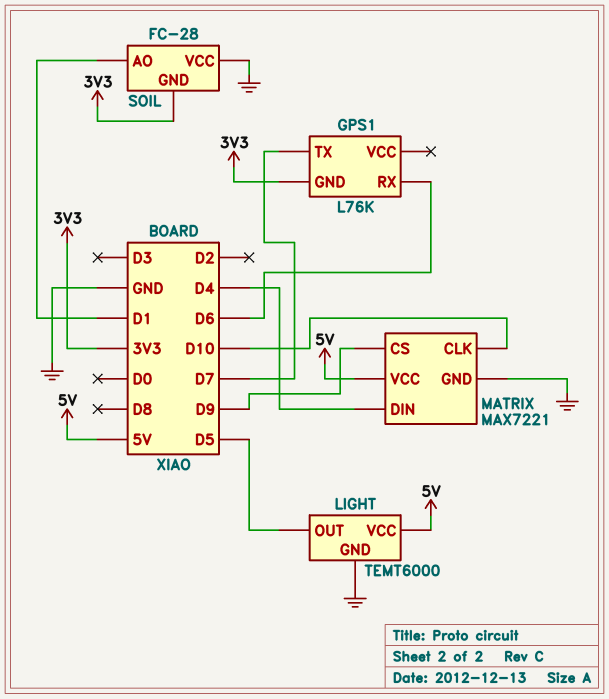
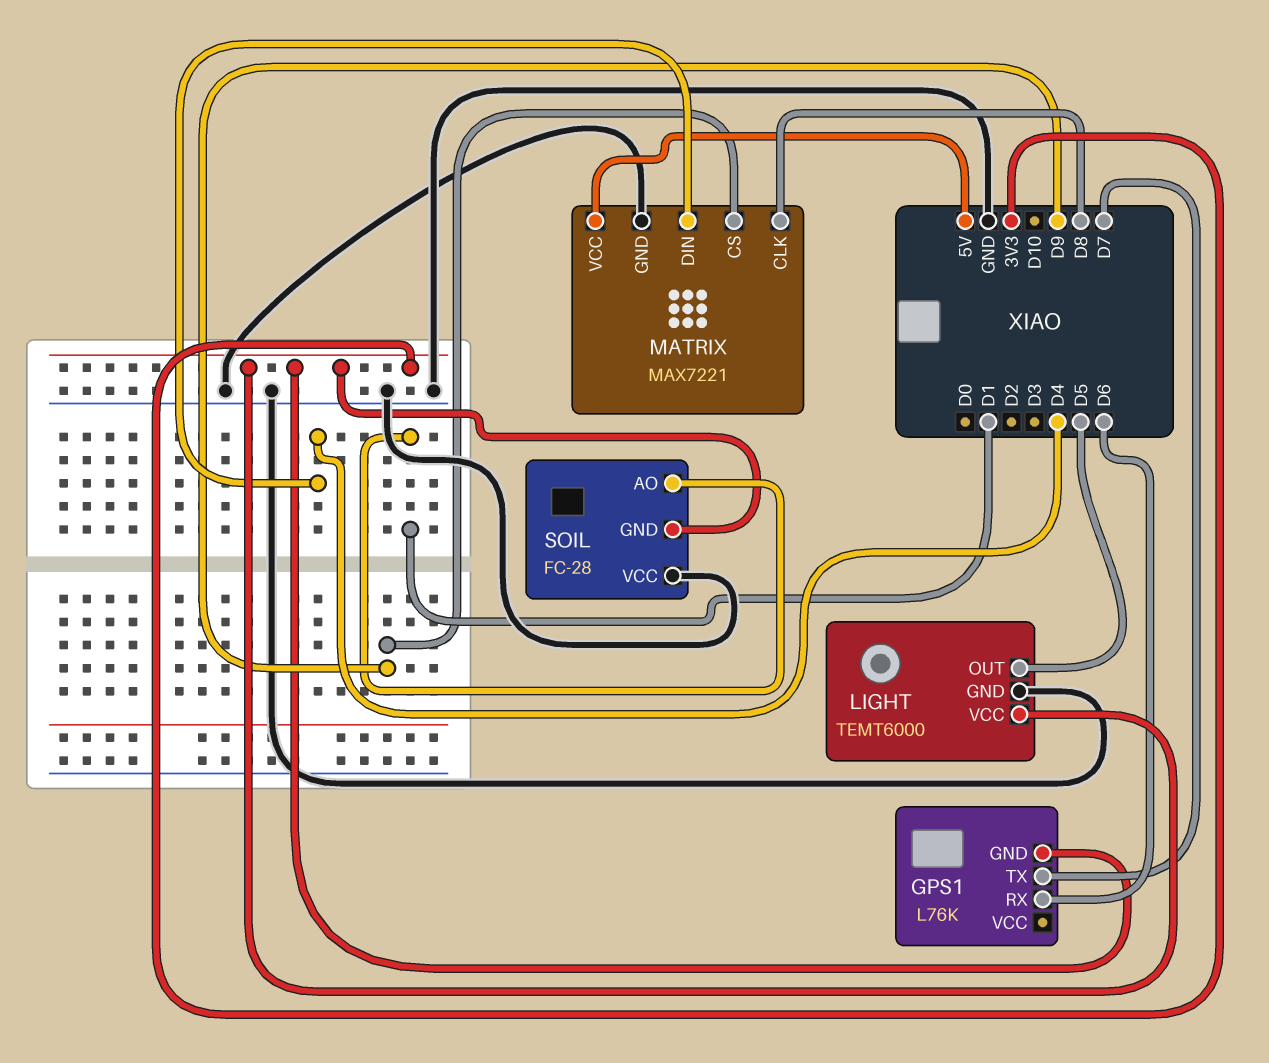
LIGHT pin VCC: 5V -> 3V3
MATRIX pin CLK: D10 -> D8

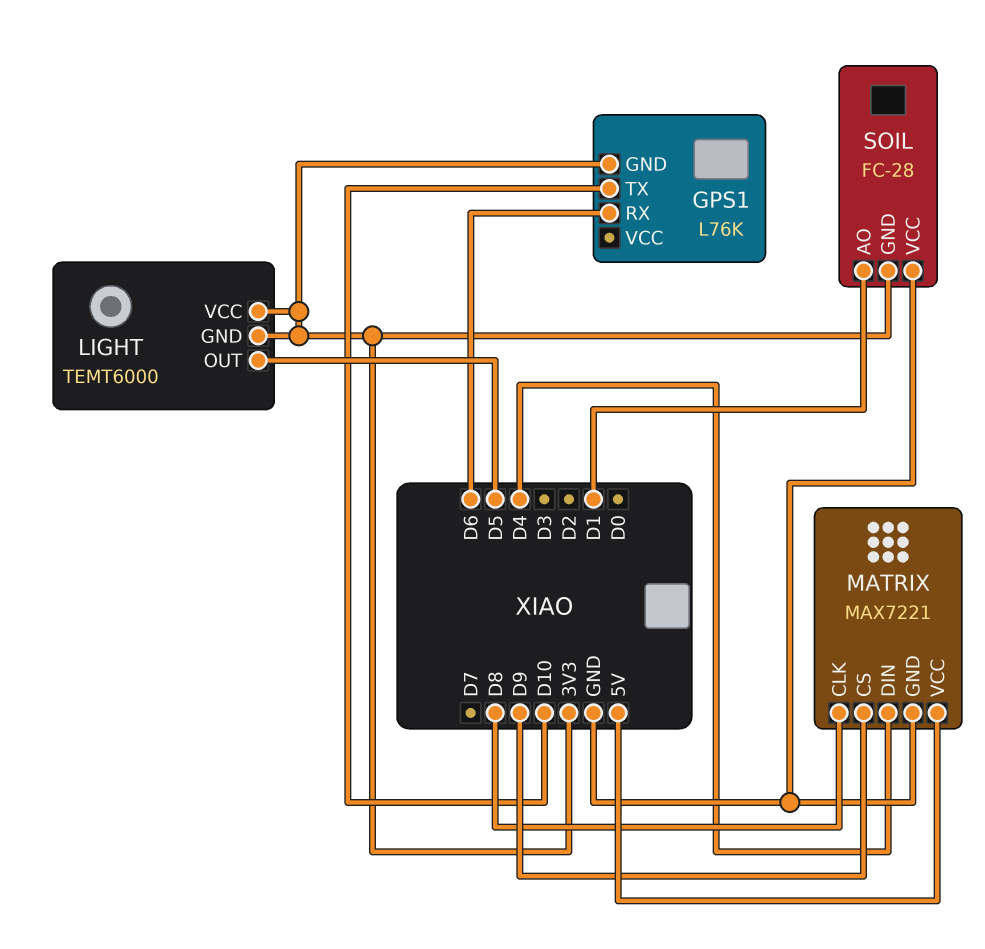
GPS1 pin TX: D7 -> D10
LIGHT pin GND: GND -> 3V3

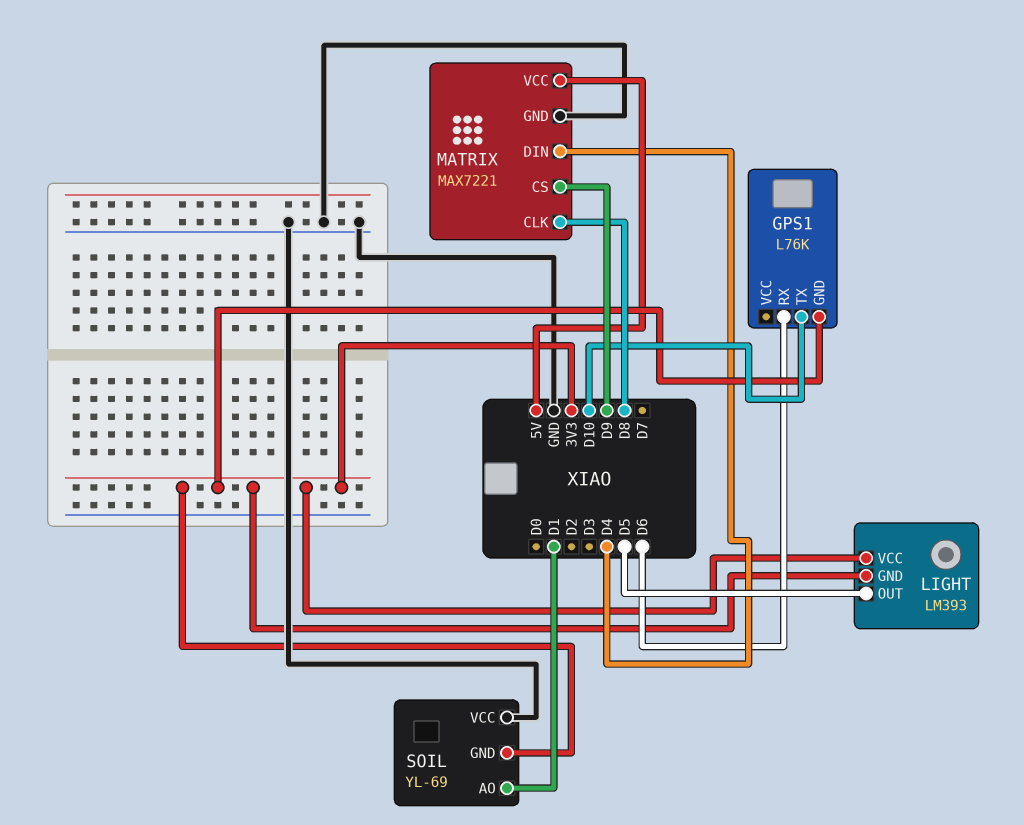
LIGHT: TEMT6000 -> LM393
SOIL: FC-28 -> YL-69

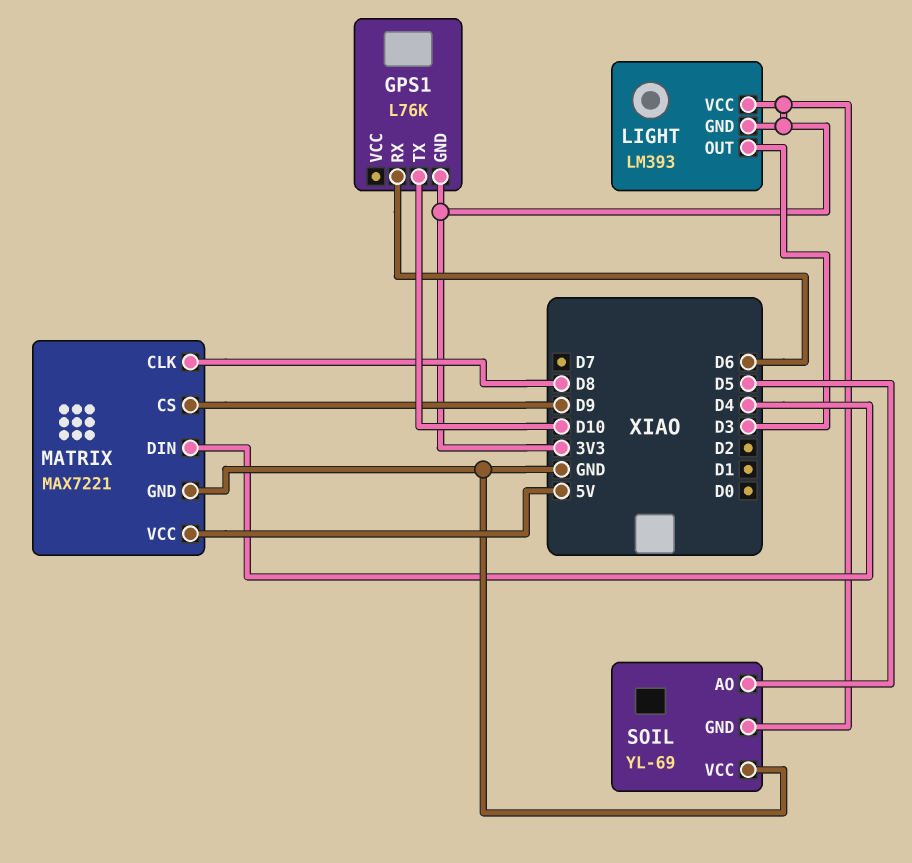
LIGHT pin OUT: D5 -> D3
SOIL pin AO: D1 -> D5

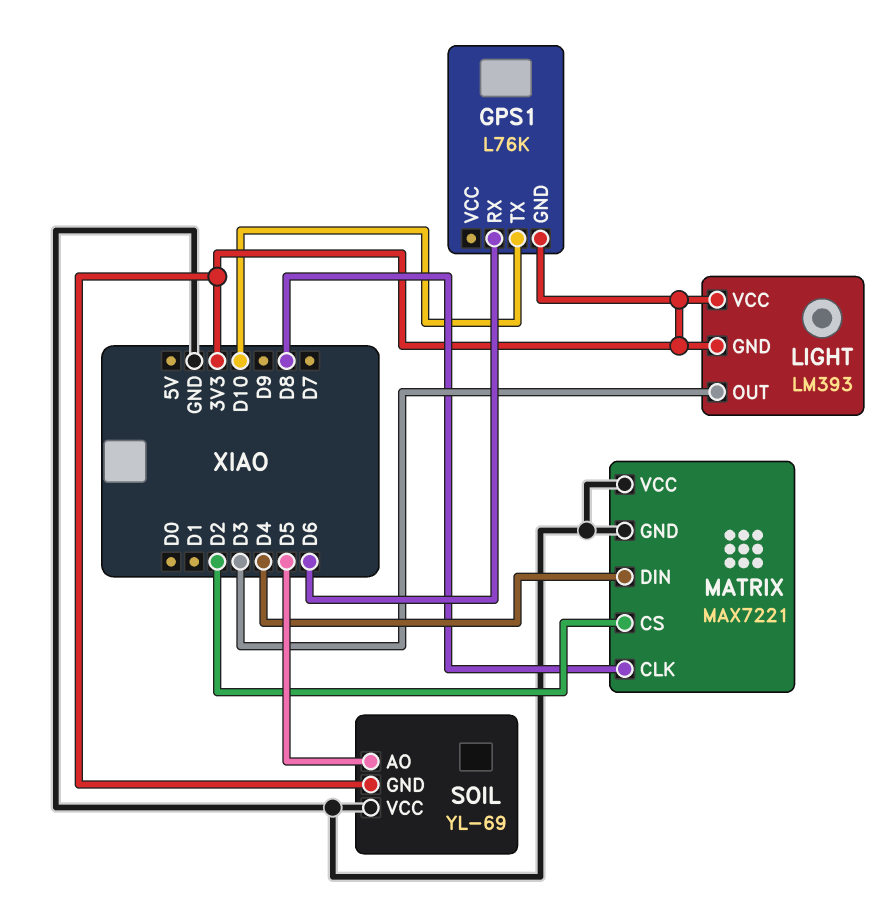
MATRIX pin CS: D9 -> D2
MATRIX pin VCC: 5V -> GND

